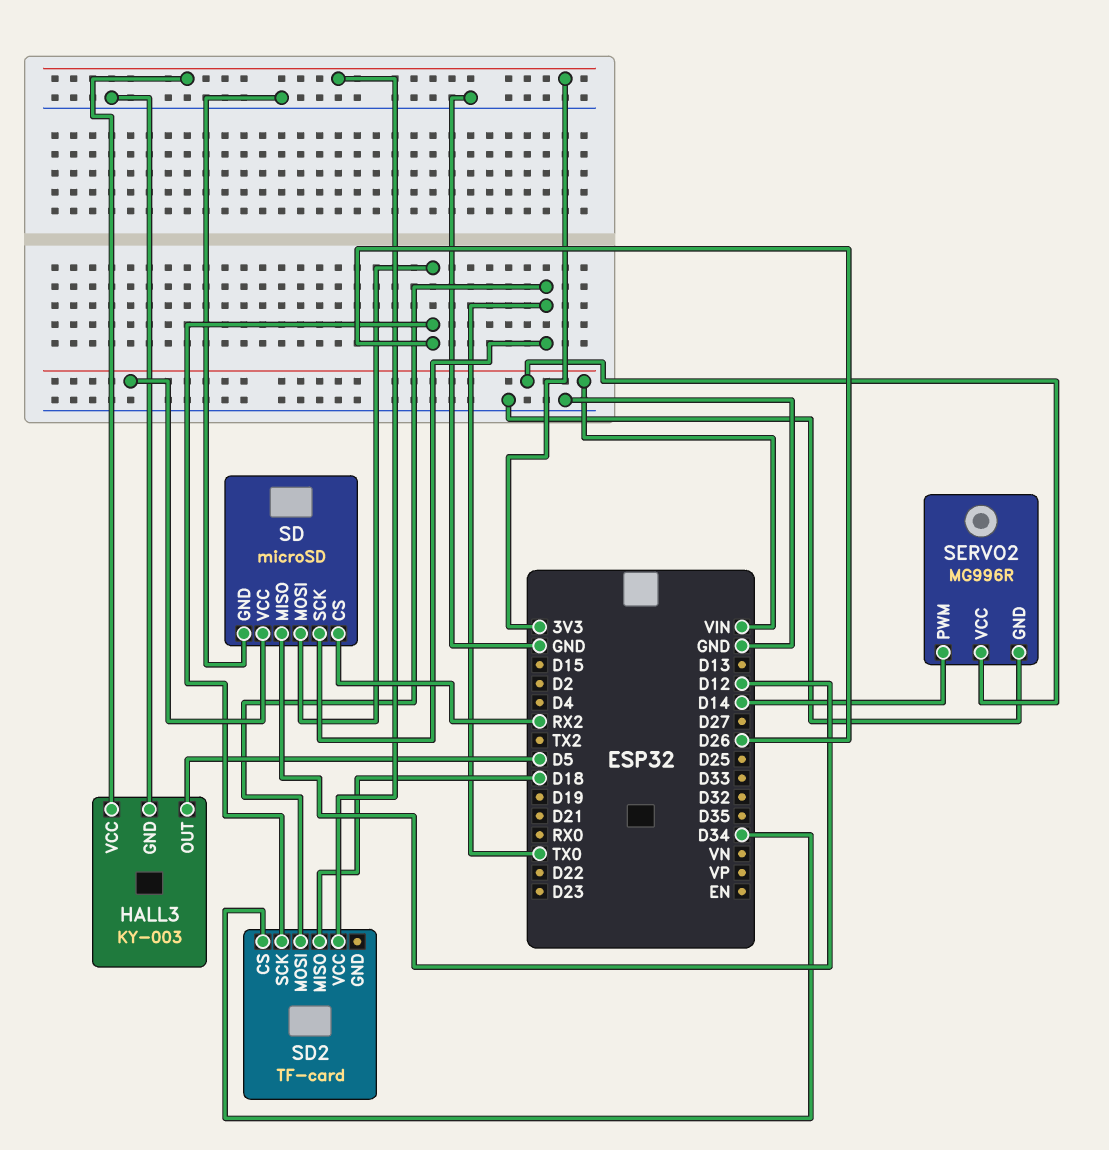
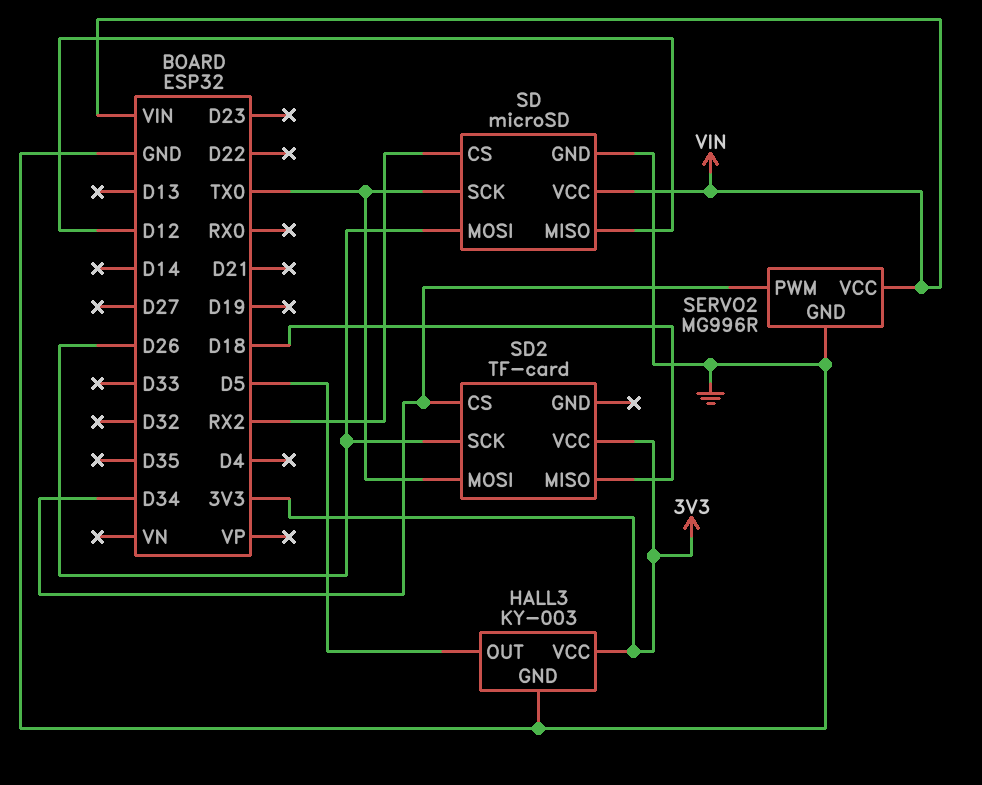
SERVO2 pin PWM: D14 -> D34

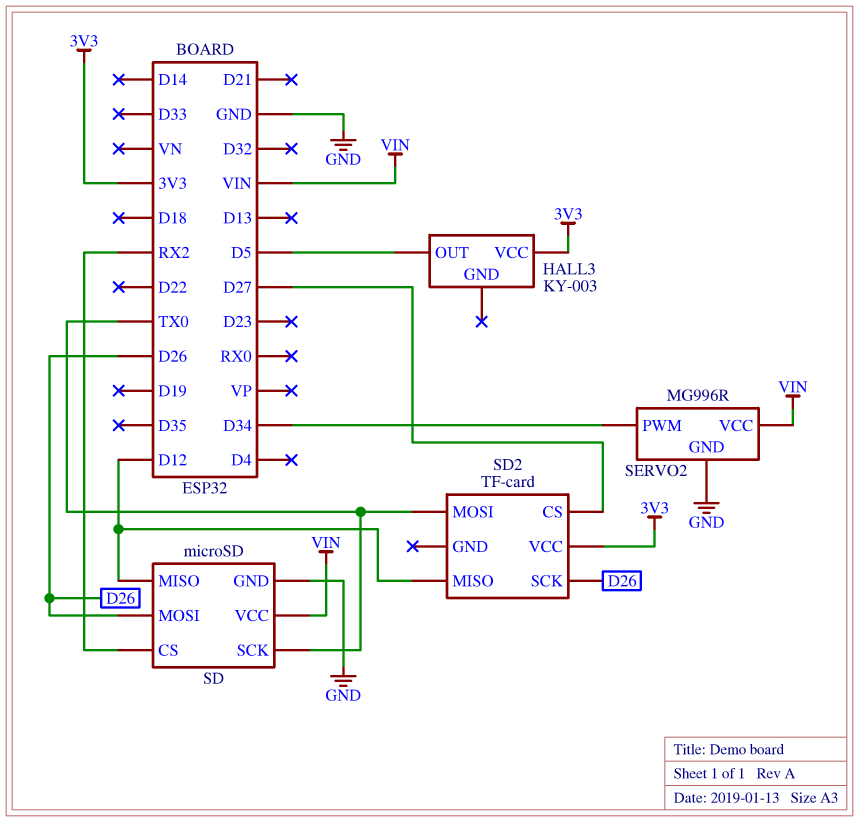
HALL3 pin GND: GND -> none
SD2 pin CS: D34 -> D27
SD2 pin MISO: D18 -> D12

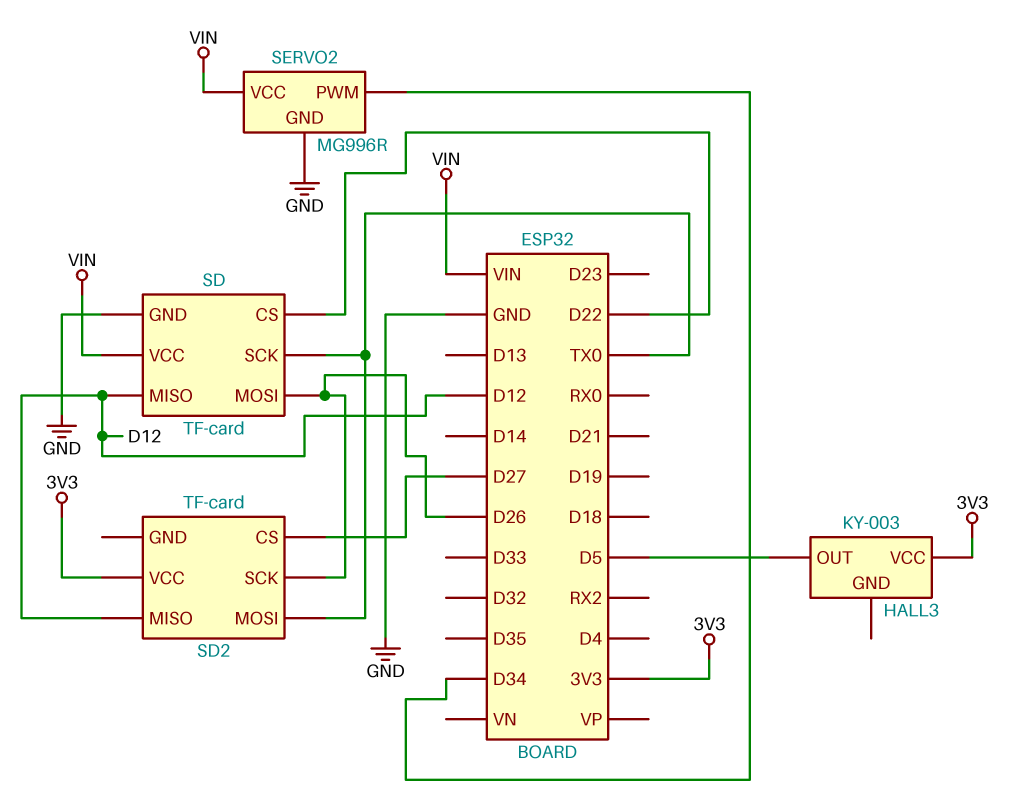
SD: microSD -> TF-card
SD pin CS: RX2 -> D22

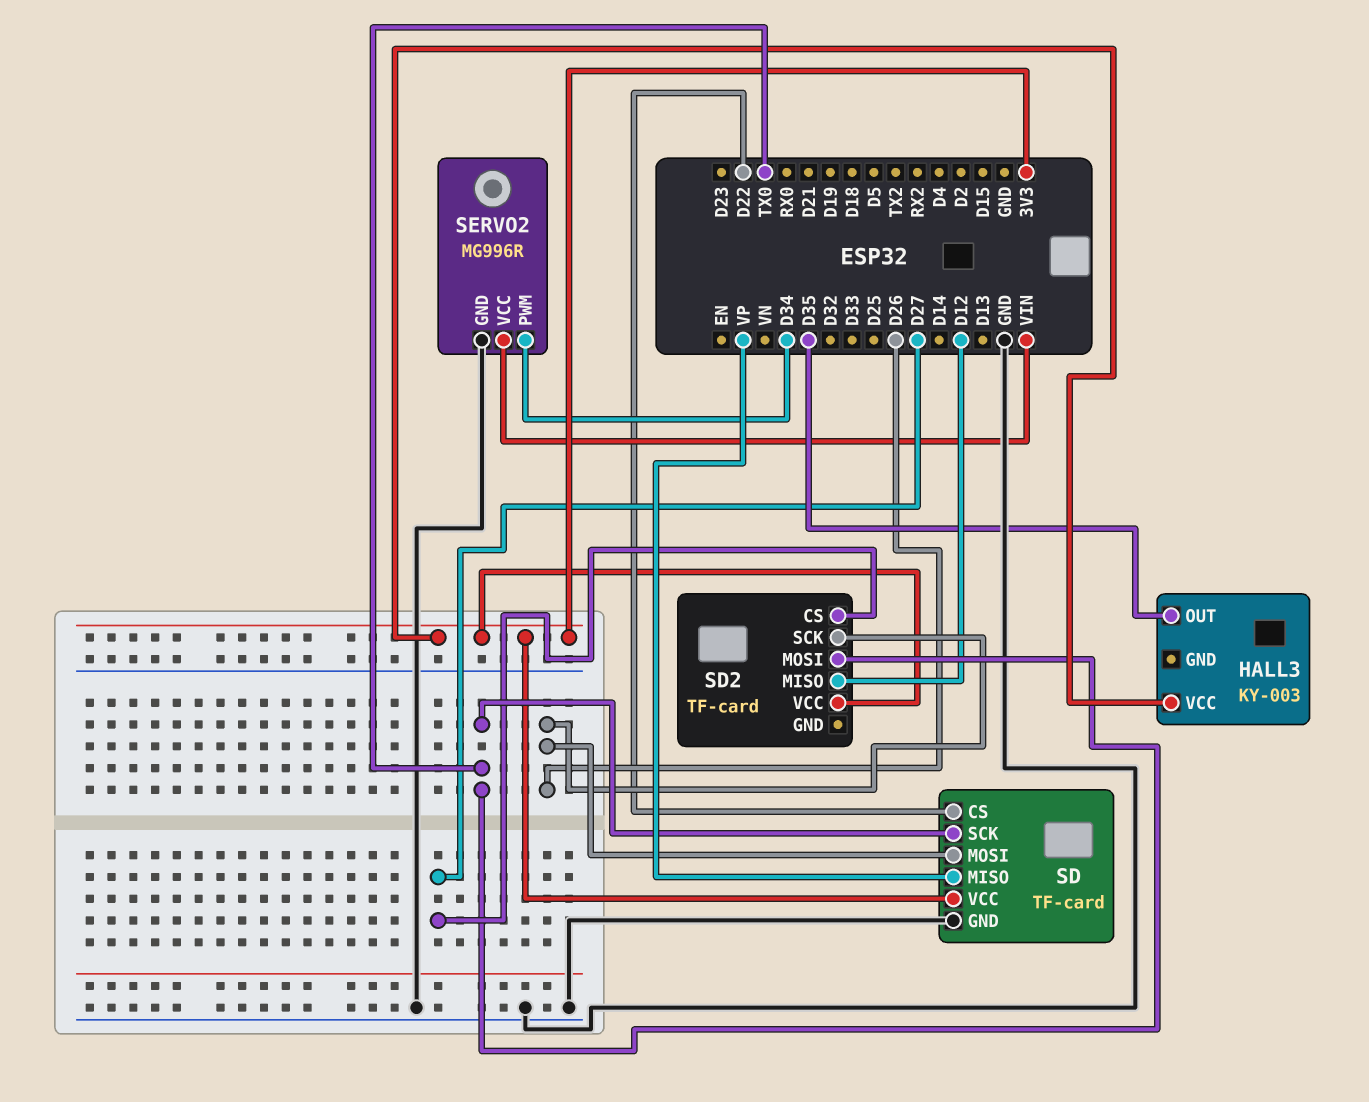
HALL3 pin OUT: D5 -> D35
SD pin MISO: D12 -> VP
SD pin VCC: VIN -> 3V3

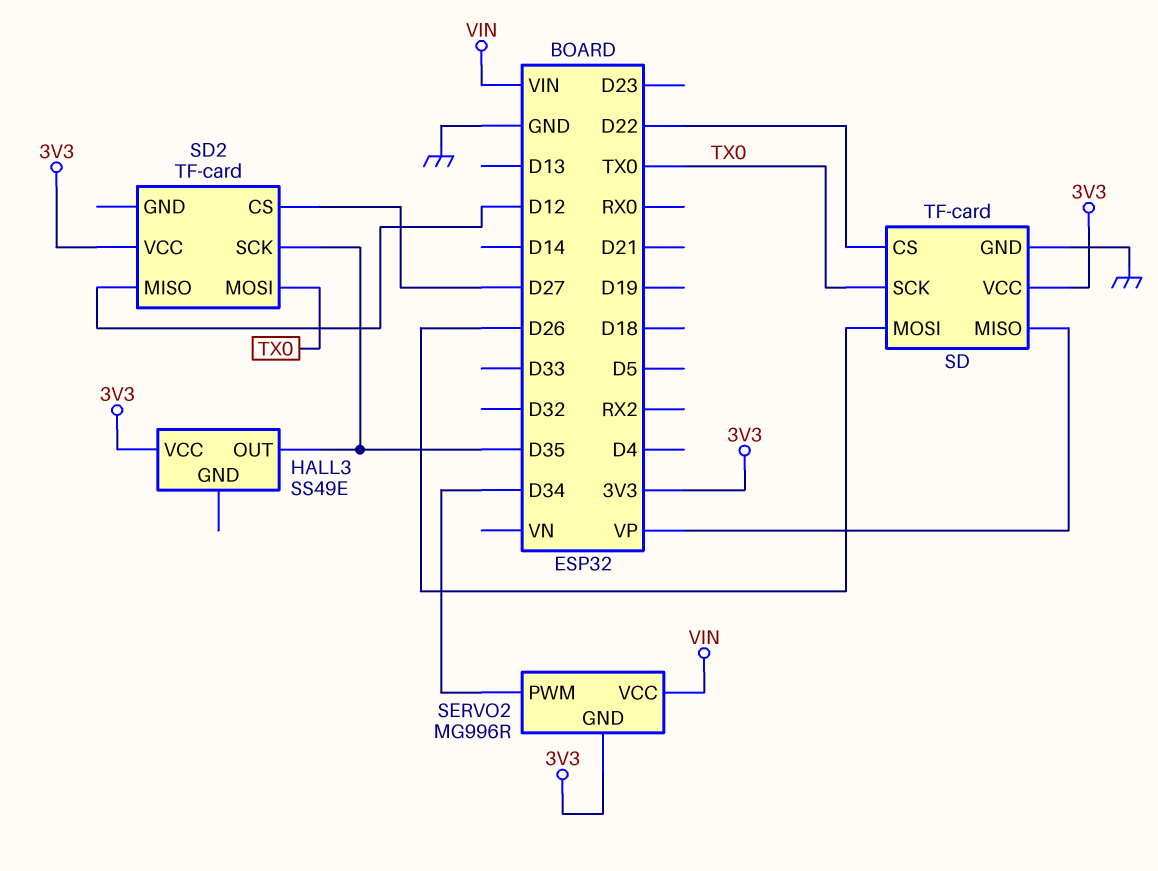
HALL3: KY-003 -> SS49E
SD2 pin SCK: D26 -> D35
SERVO2 pin GND: GND -> 3V3

